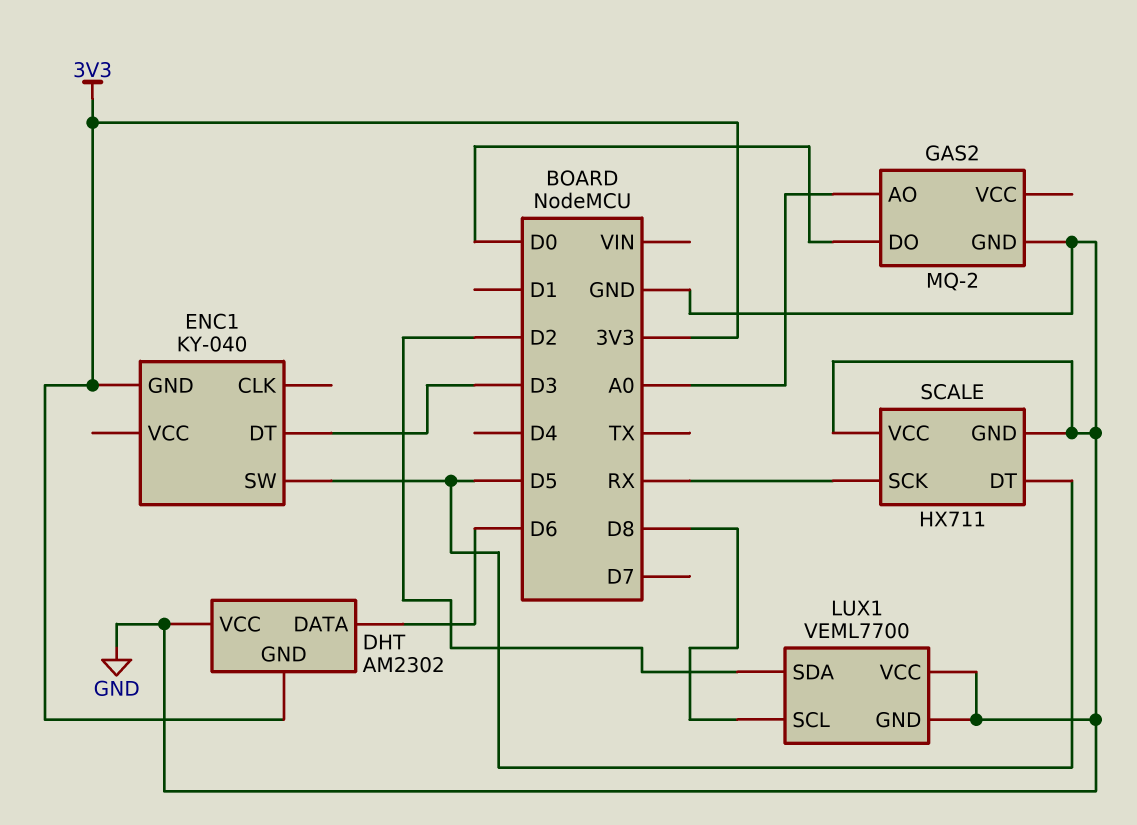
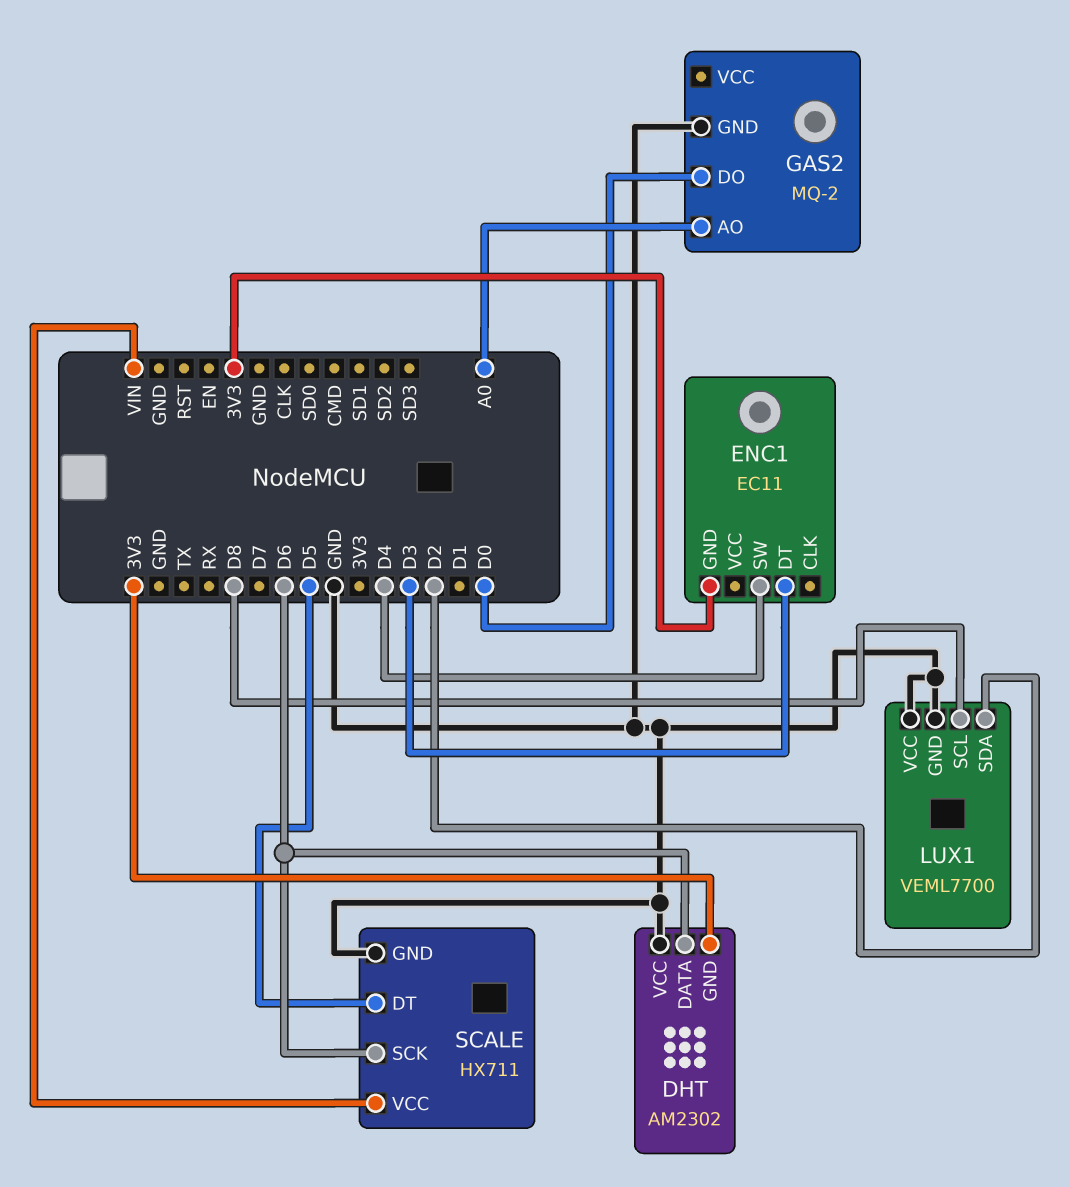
ENC1: KY-040 -> EC11
ENC1 pin SW: D5 -> D4
SCALE pin SCK: RX -> D6
SCALE pin VCC: GND -> VIN

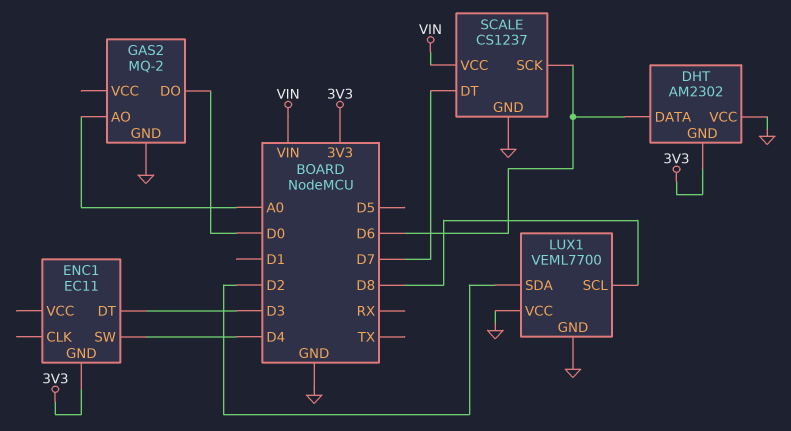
SCALE: HX711 -> CS1237
SCALE pin DT: D5 -> D7

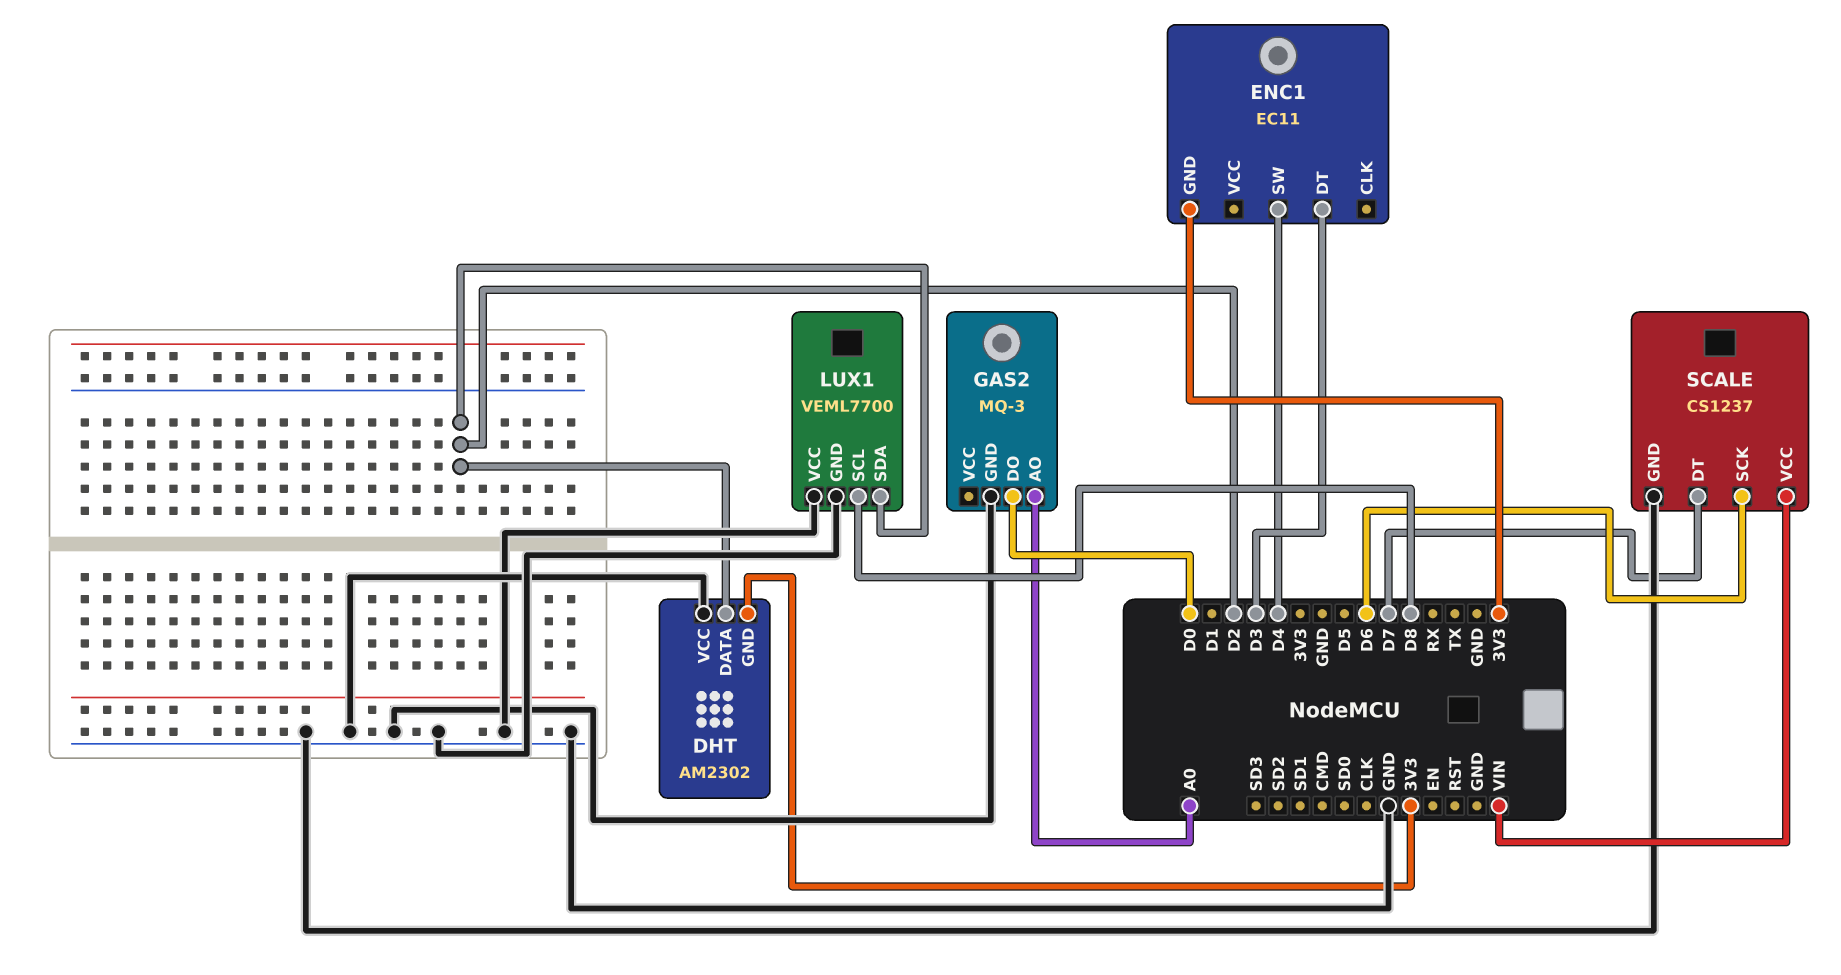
DHT pin DATA: D6 -> D2
GAS2: MQ-2 -> MQ-3

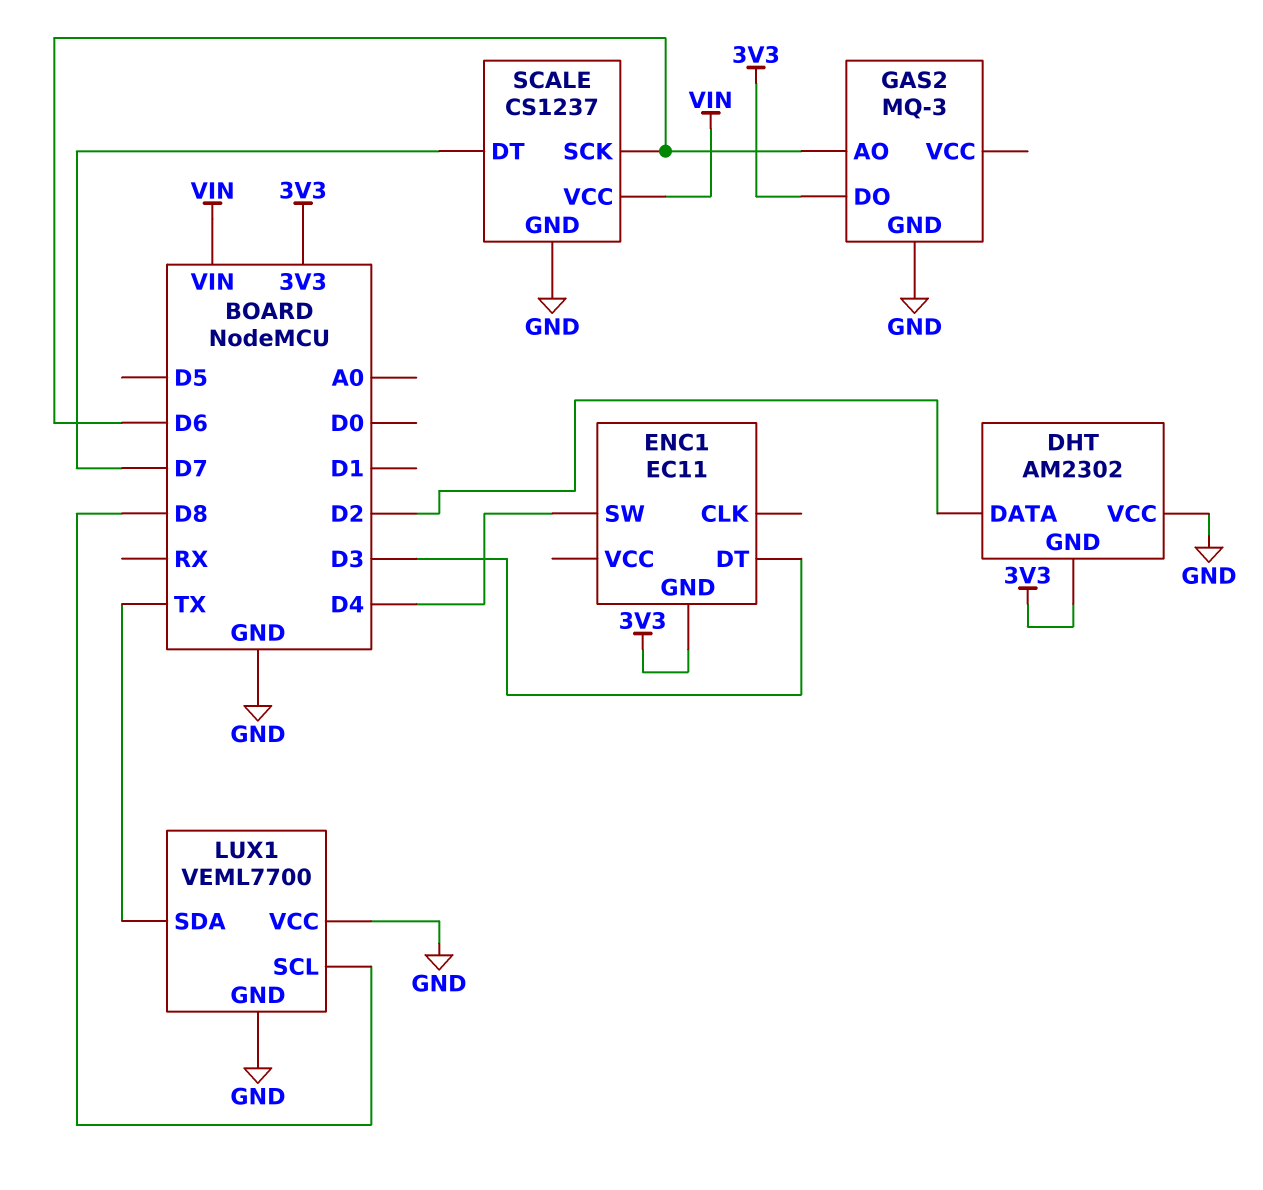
GAS2 pin AO: A0 -> D6
GAS2 pin DO: D0 -> 3V3
LUX1 pin SDA: D2 -> TX

